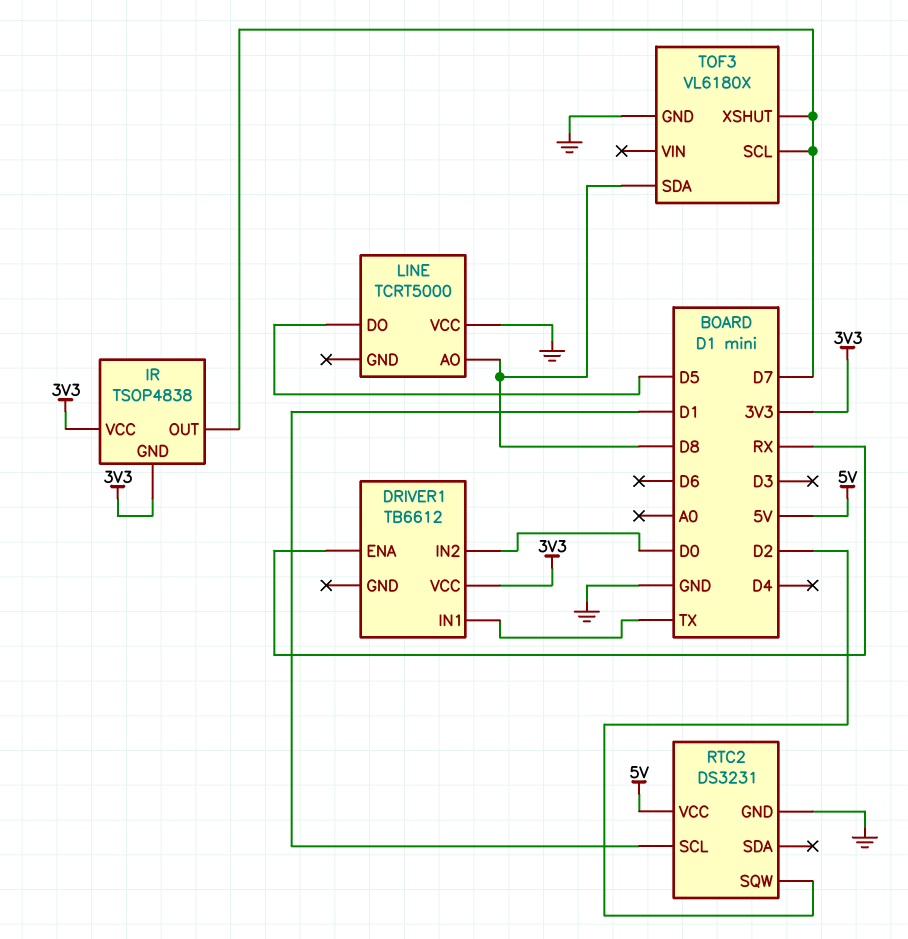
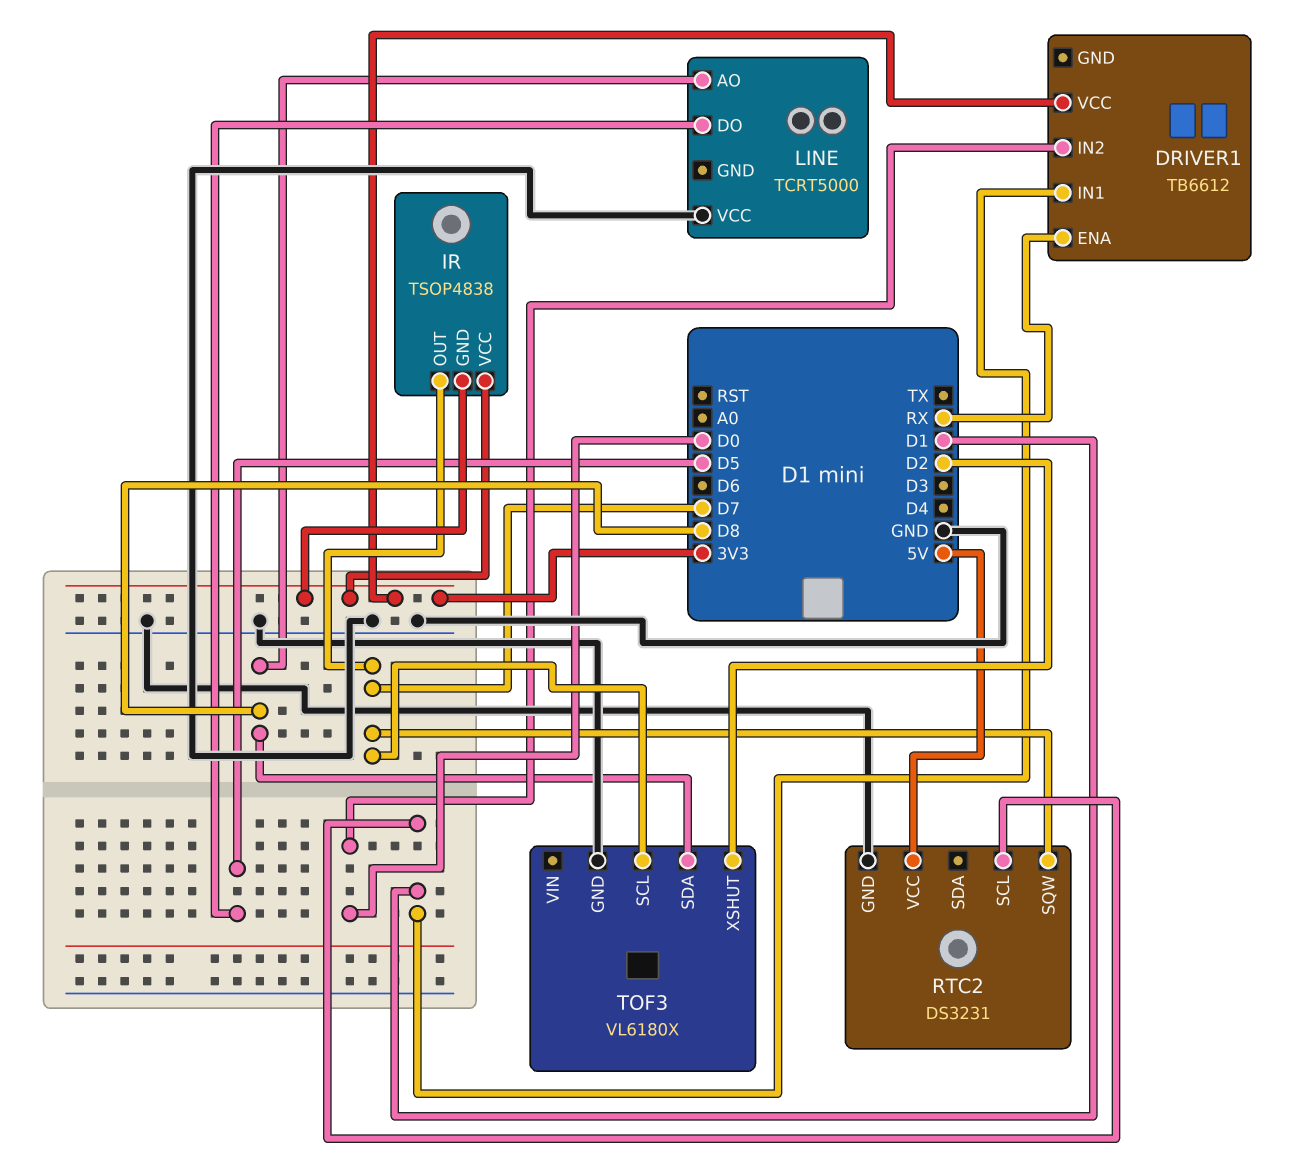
DRIVER1 pin IN1: TX -> D1
RTC2 pin SQW: D2 -> D7
TOF3 pin XSHUT: D7 -> D2

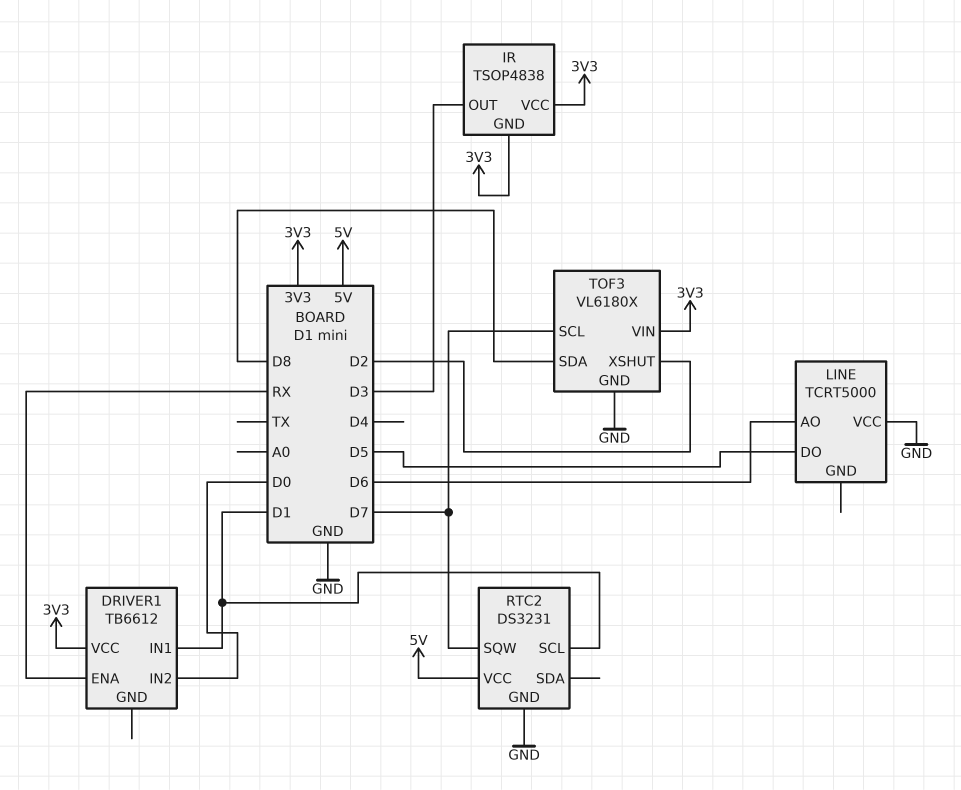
IR pin OUT: D7 -> D3
LINE pin AO: D8 -> D6
TOF3 pin VIN: none -> 3V3

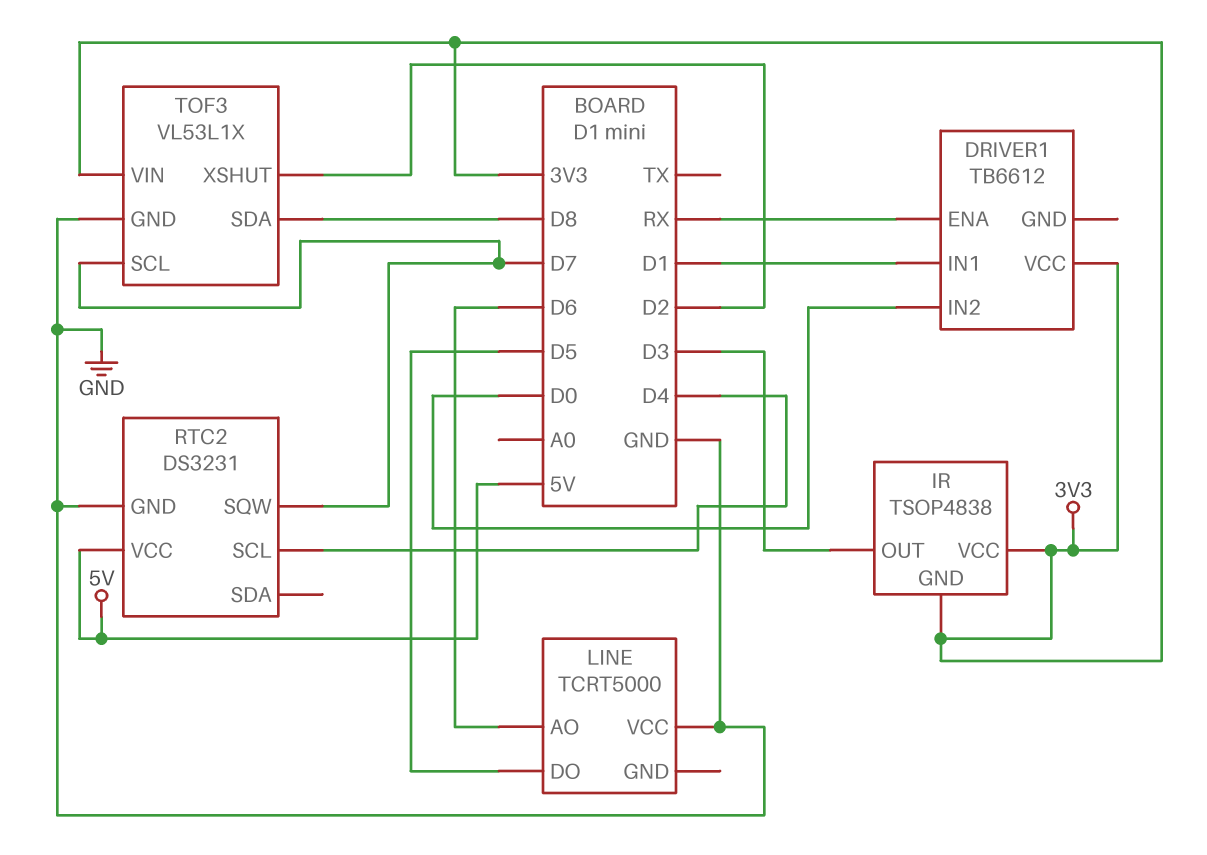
RTC2 pin SCL: D1 -> D4
TOF3: VL6180X -> VL53L1X

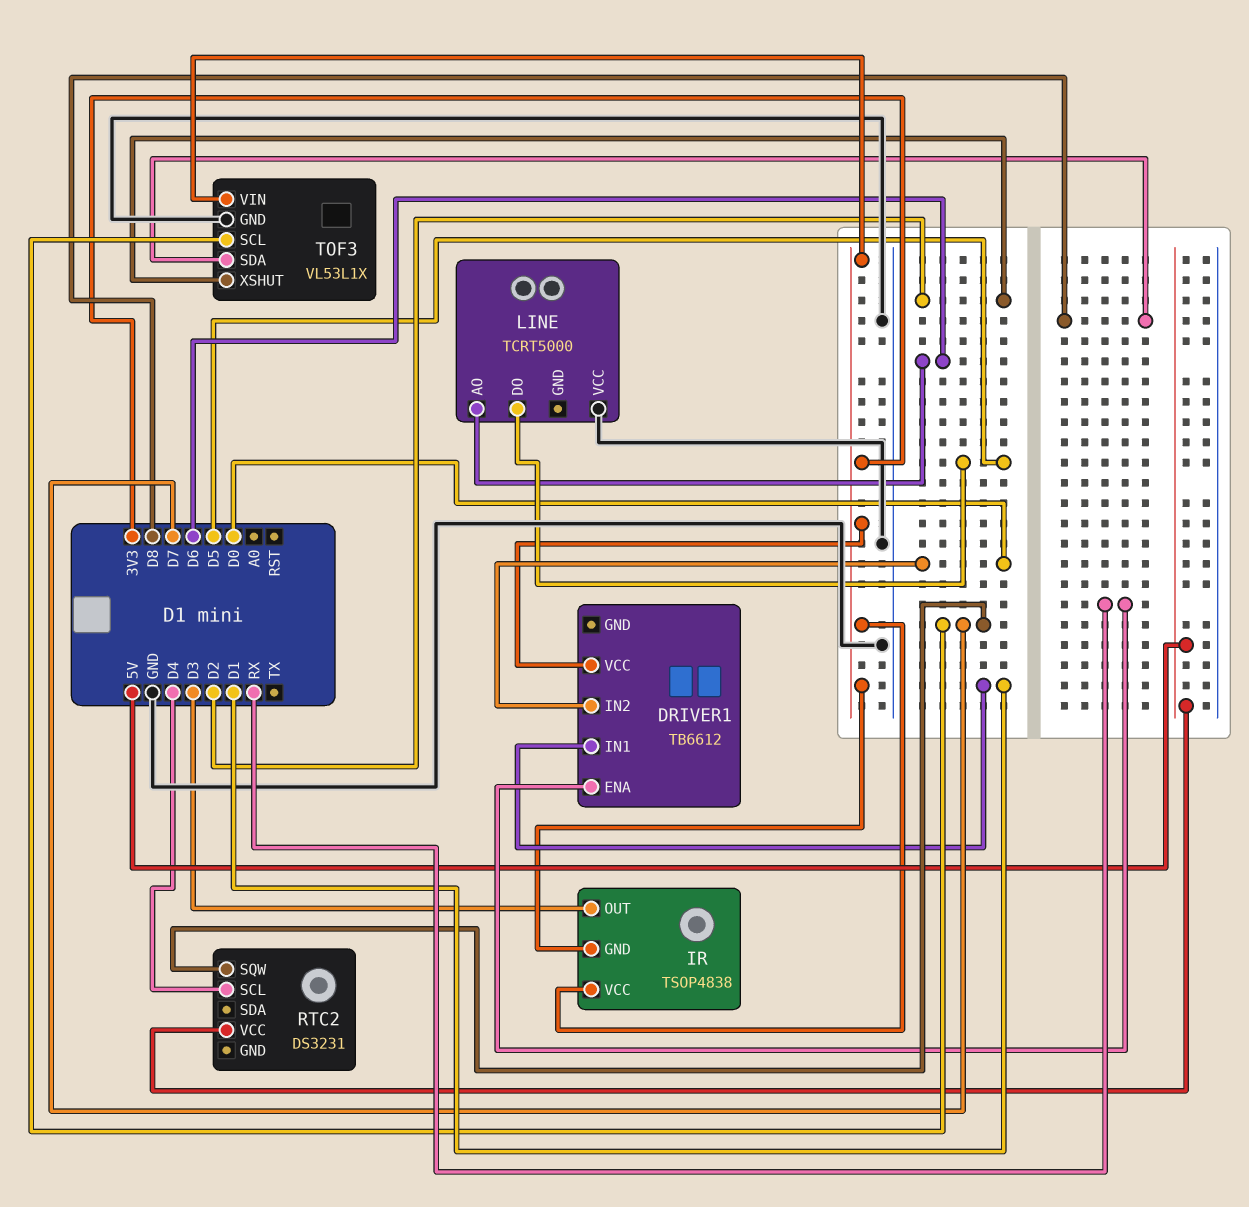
RTC2 pin GND: GND -> none

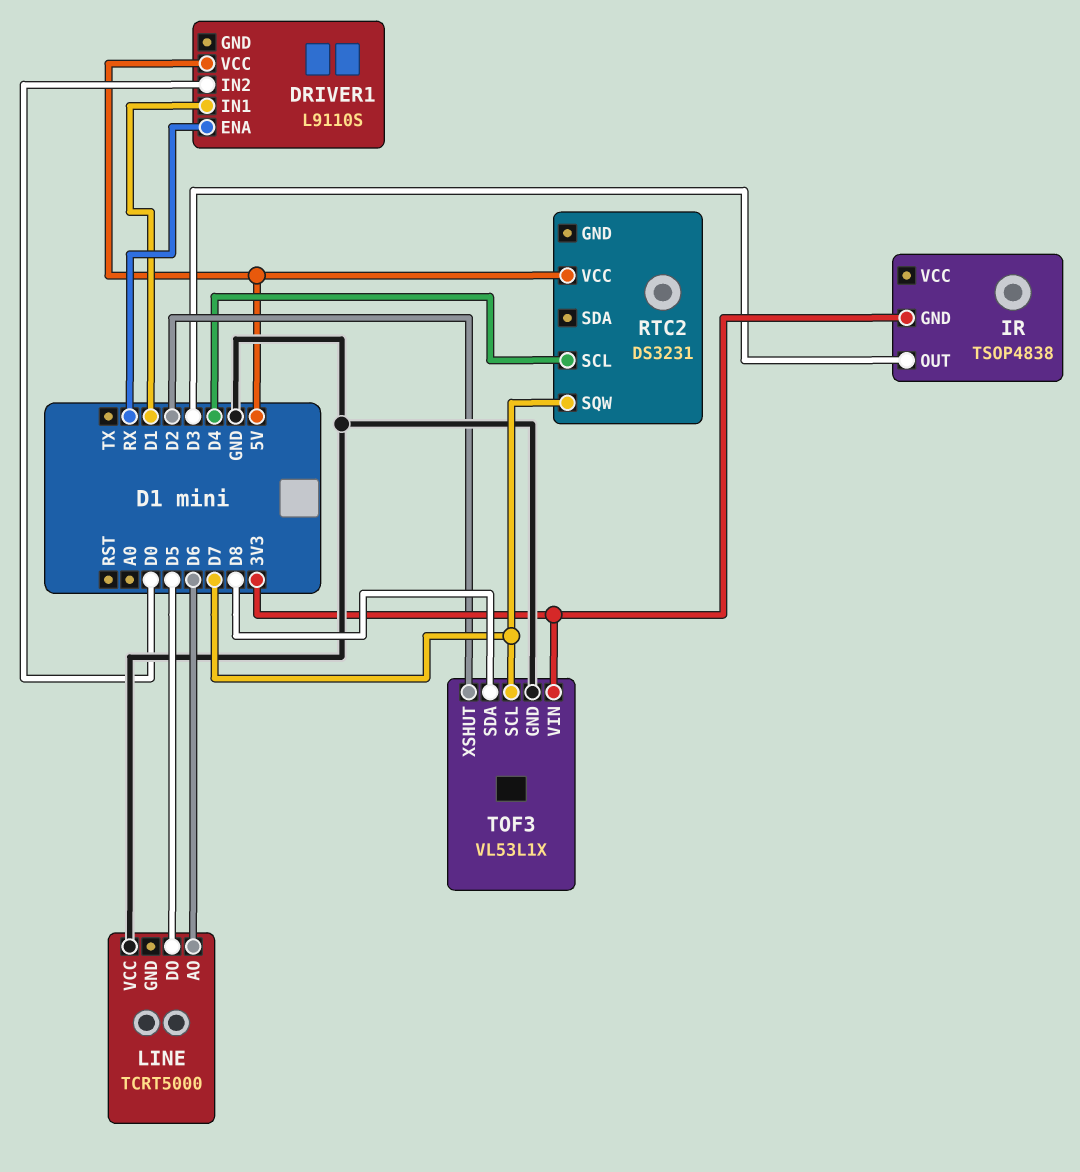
DRIVER1: TB6612 -> L9110S
DRIVER1 pin VCC: 3V3 -> 5V
IR pin VCC: 3V3 -> none

